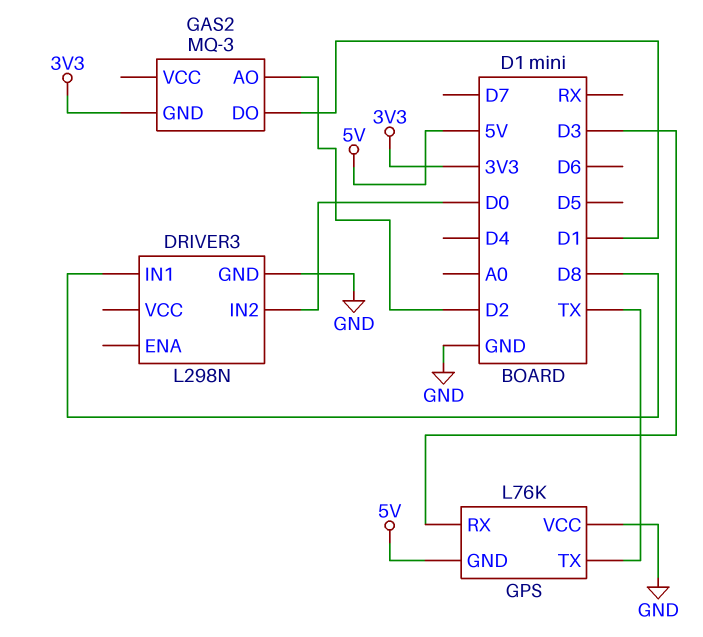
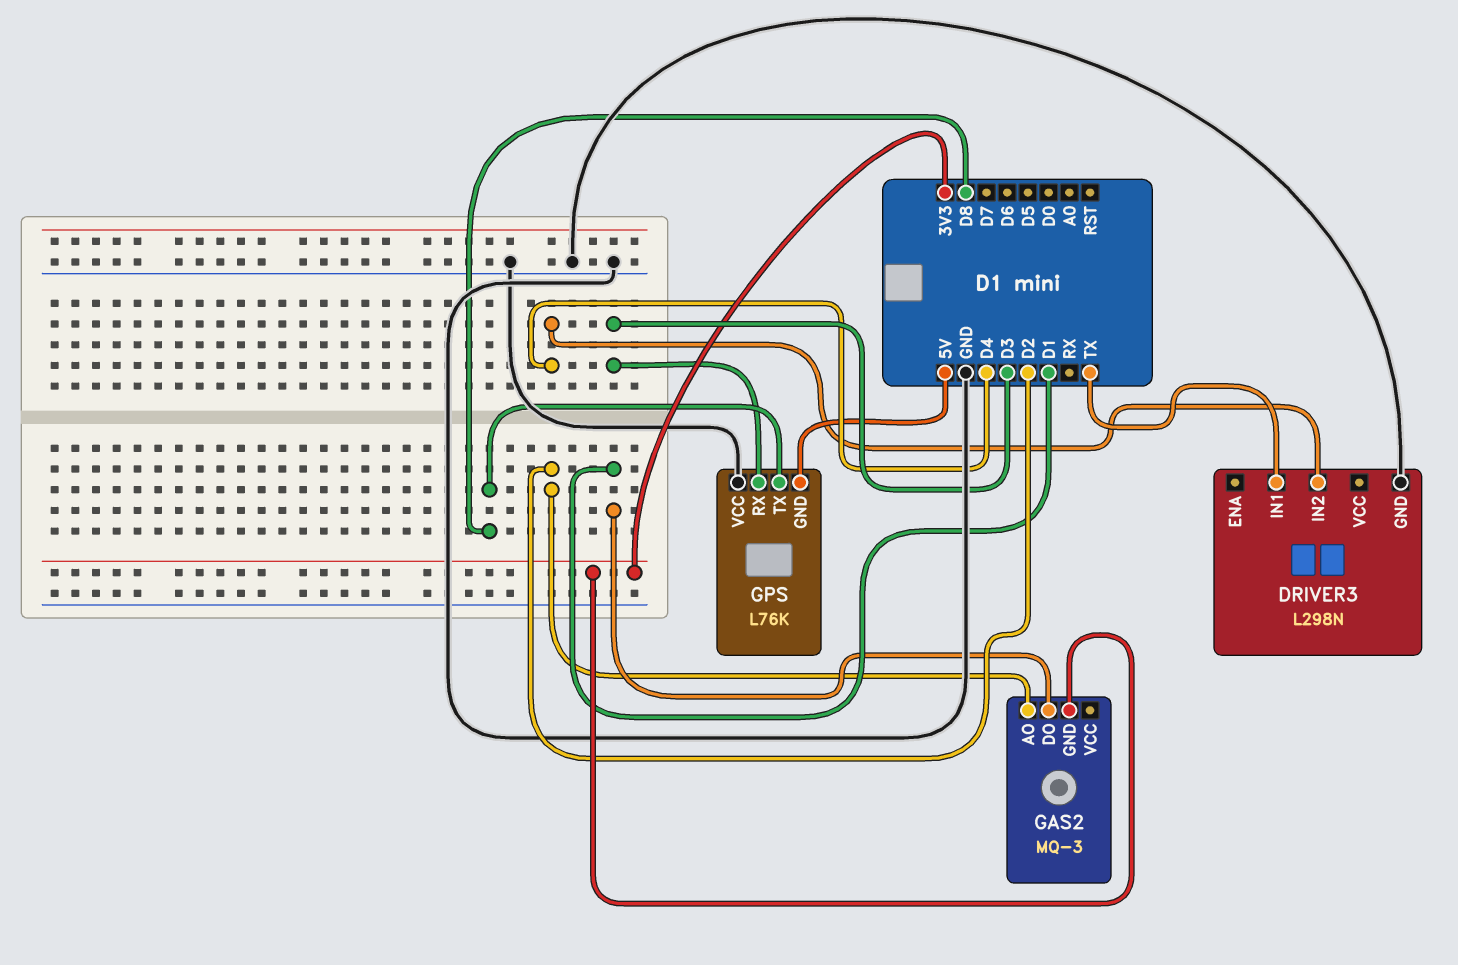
DRIVER3 pin IN1: D8 -> TX
DRIVER3 pin IN2: D0 -> D4
GPS pin TX: TX -> D8

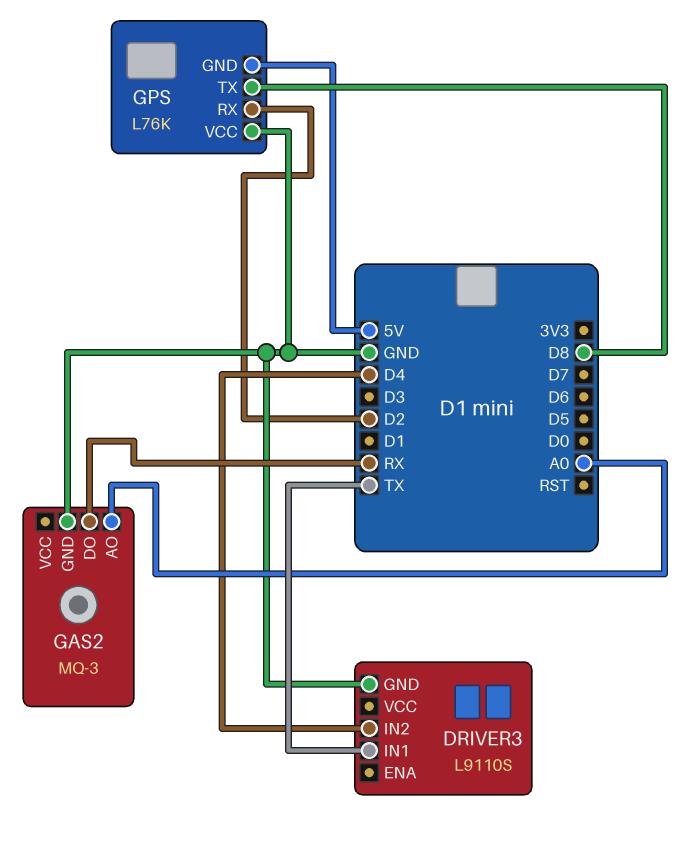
DRIVER3: L298N -> L9110S
GAS2 pin AO: D2 -> A0
GAS2 pin DO: D1 -> RX
GAS2 pin GND: 3V3 -> GND
GPS pin RX: D3 -> D2

